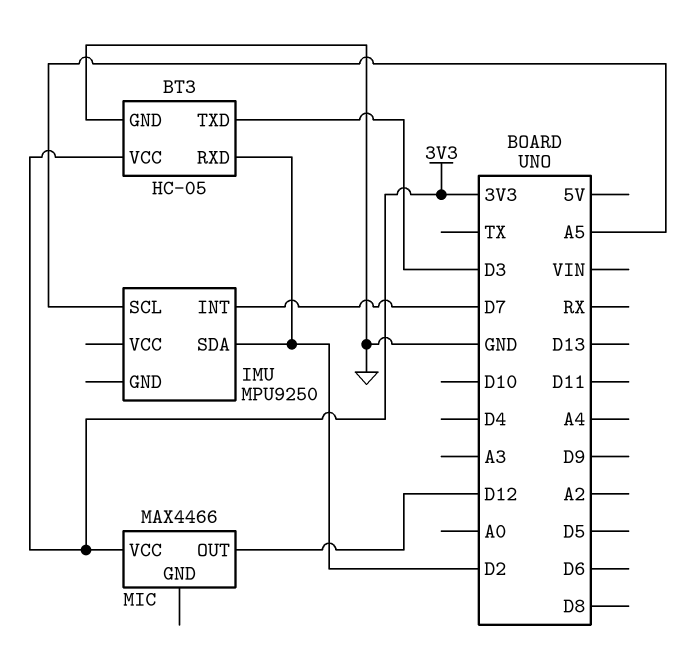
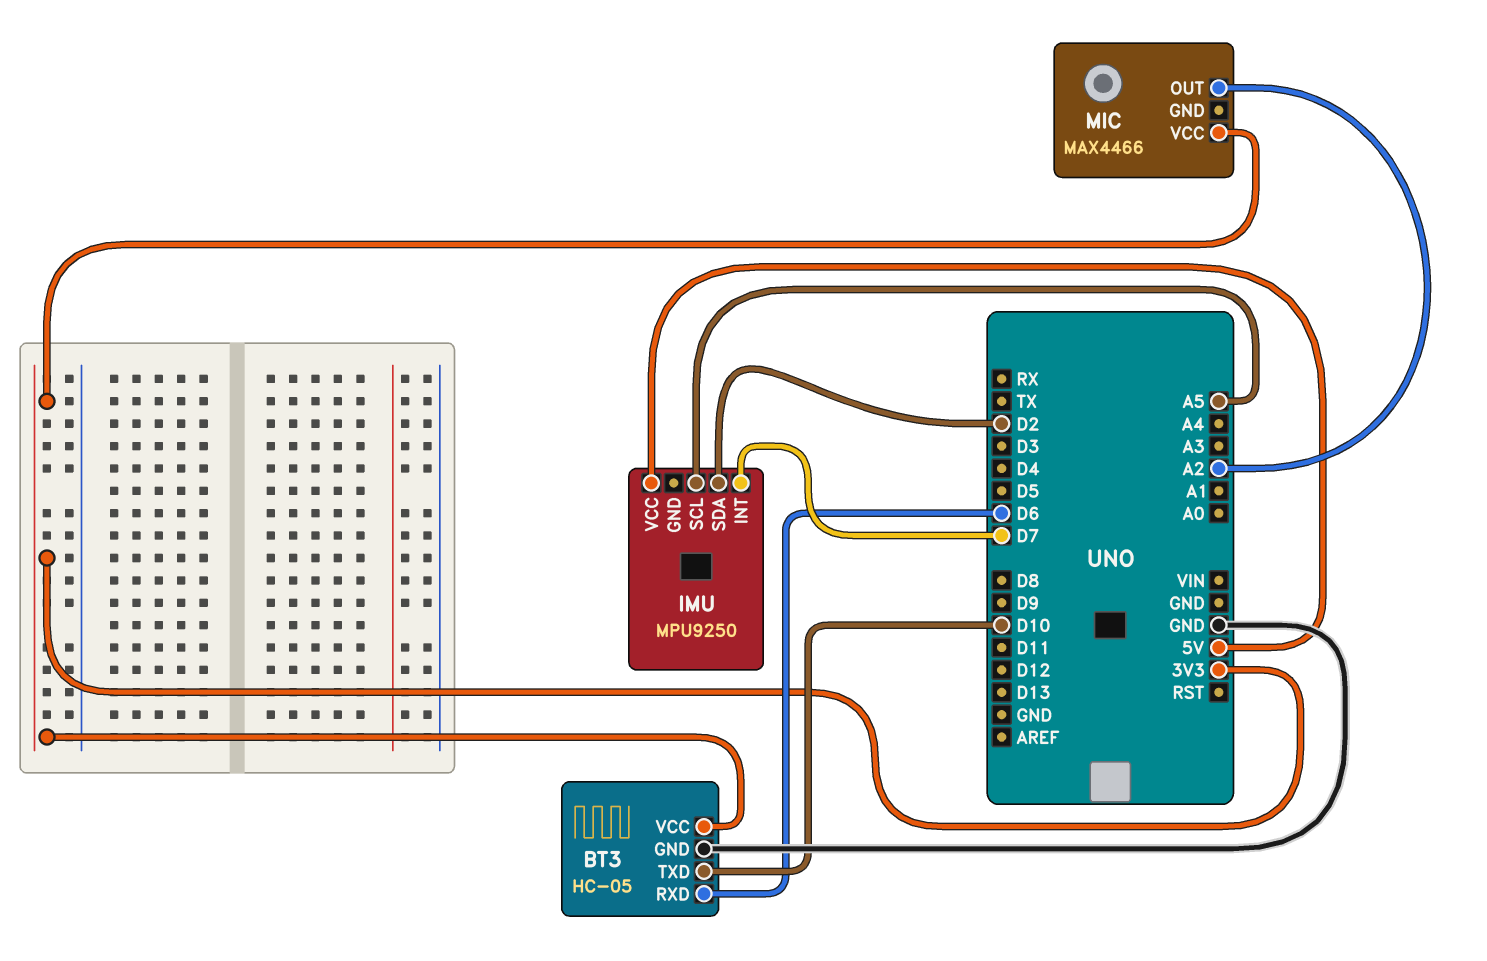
BT3 pin RXD: D2 -> D6
BT3 pin TXD: D3 -> D10
IMU pin VCC: none -> 5V
MIC pin OUT: D12 -> A2

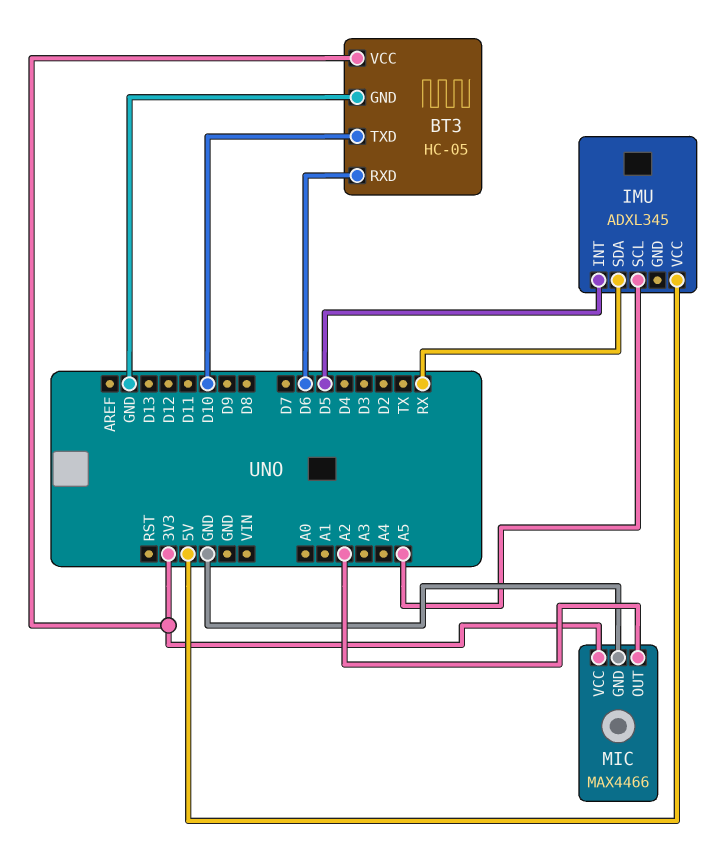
IMU: MPU9250 -> ADXL345
IMU pin INT: D7 -> D5
IMU pin SDA: D2 -> RX
MIC pin GND: none -> GND

